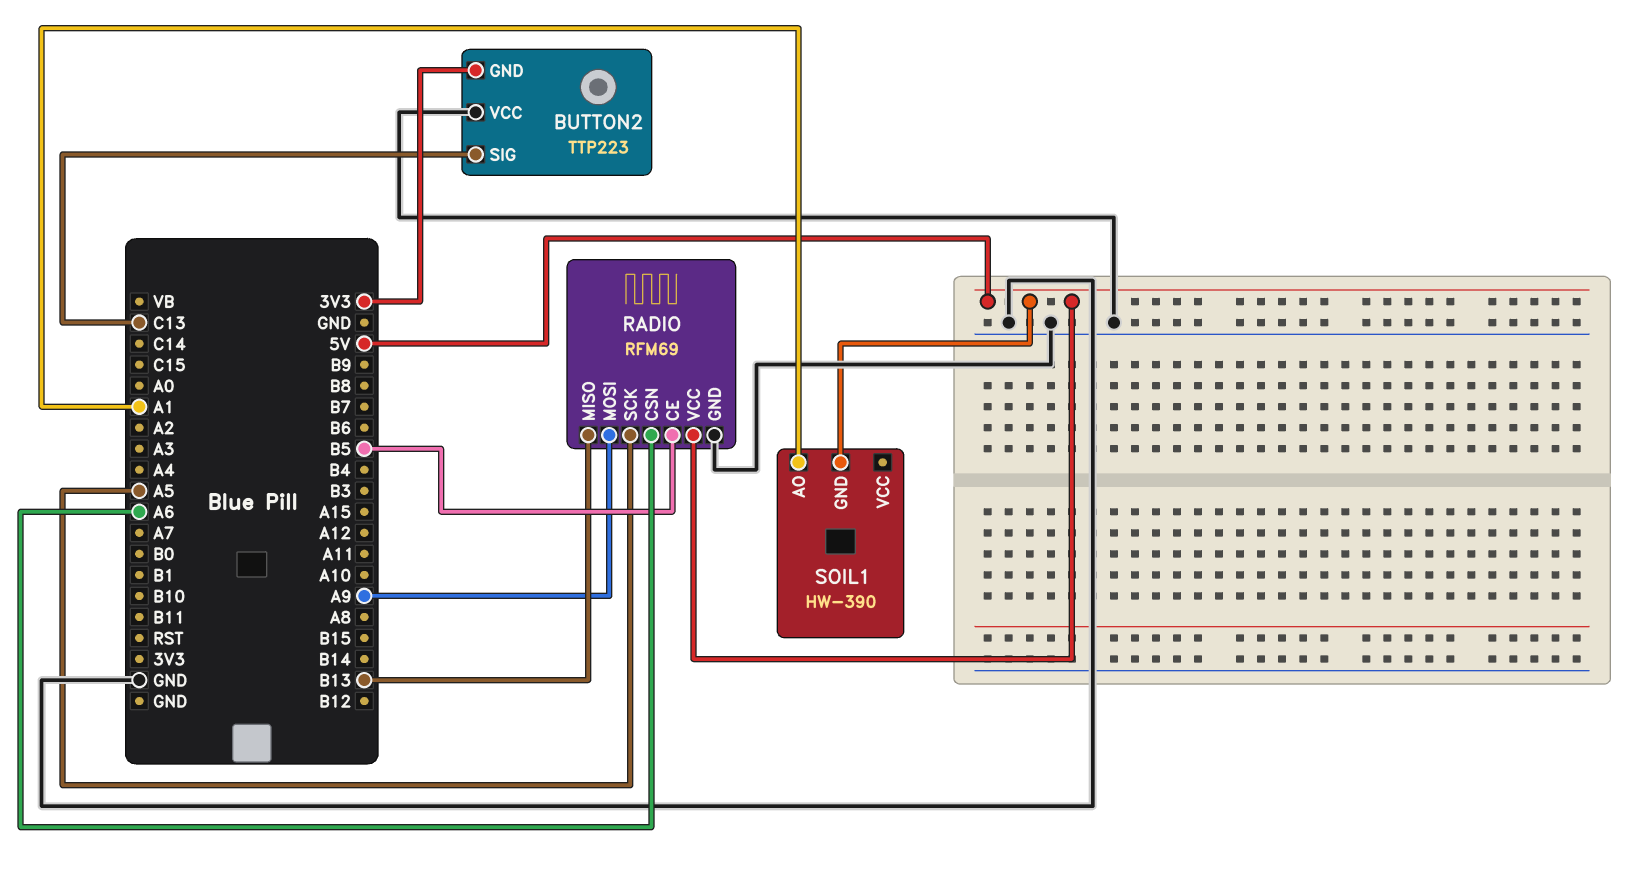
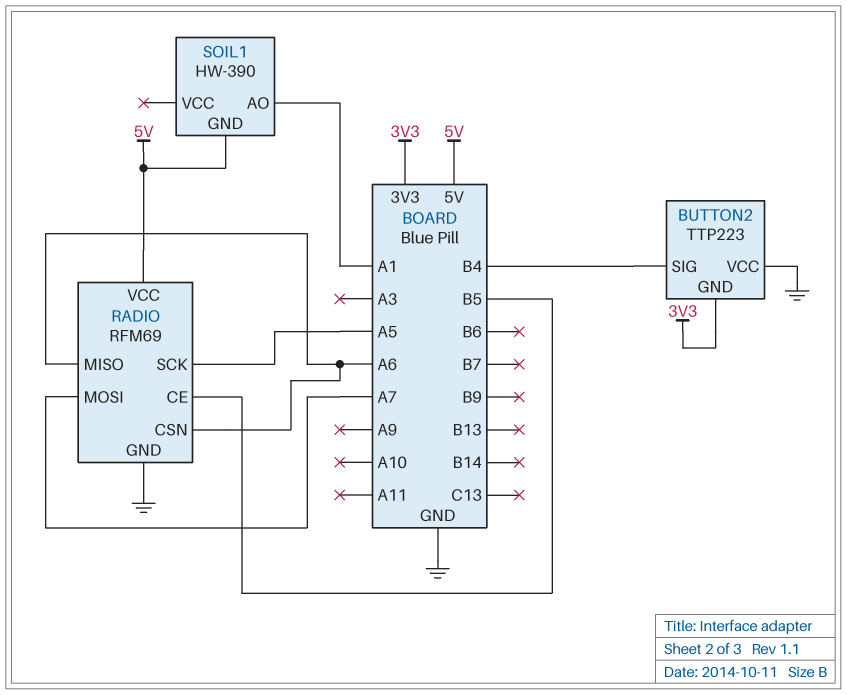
BUTTON2 pin SIG: C13 -> B4
RADIO pin MISO: B13 -> A6
RADIO pin MOSI: A9 -> A7

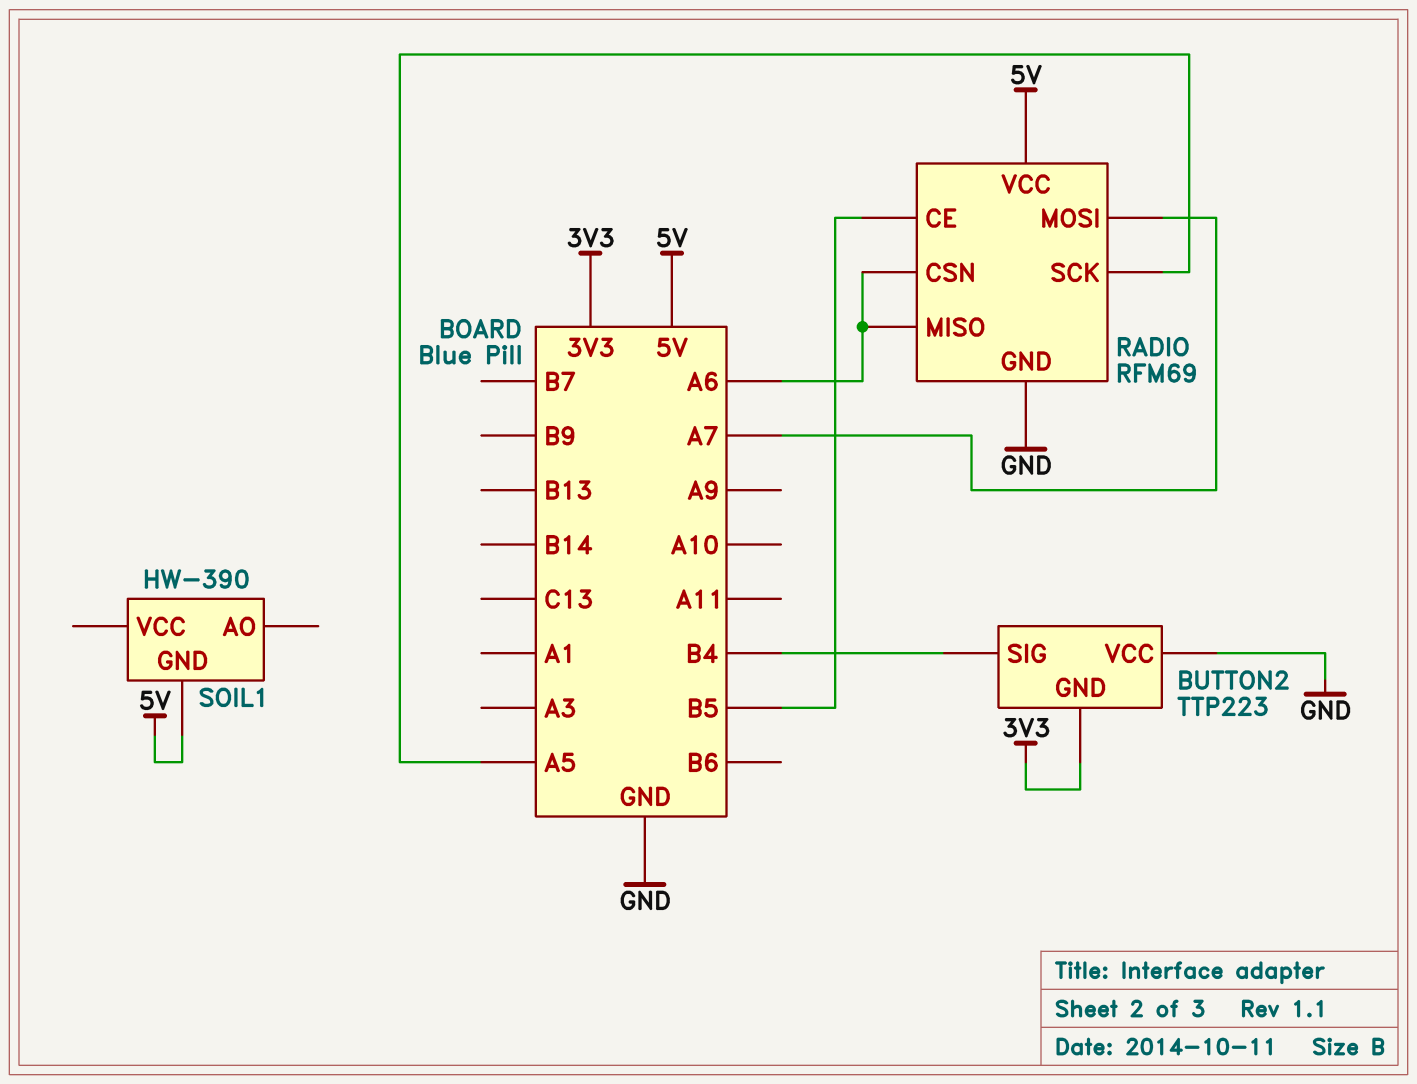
SOIL1 pin AO: A1 -> none

